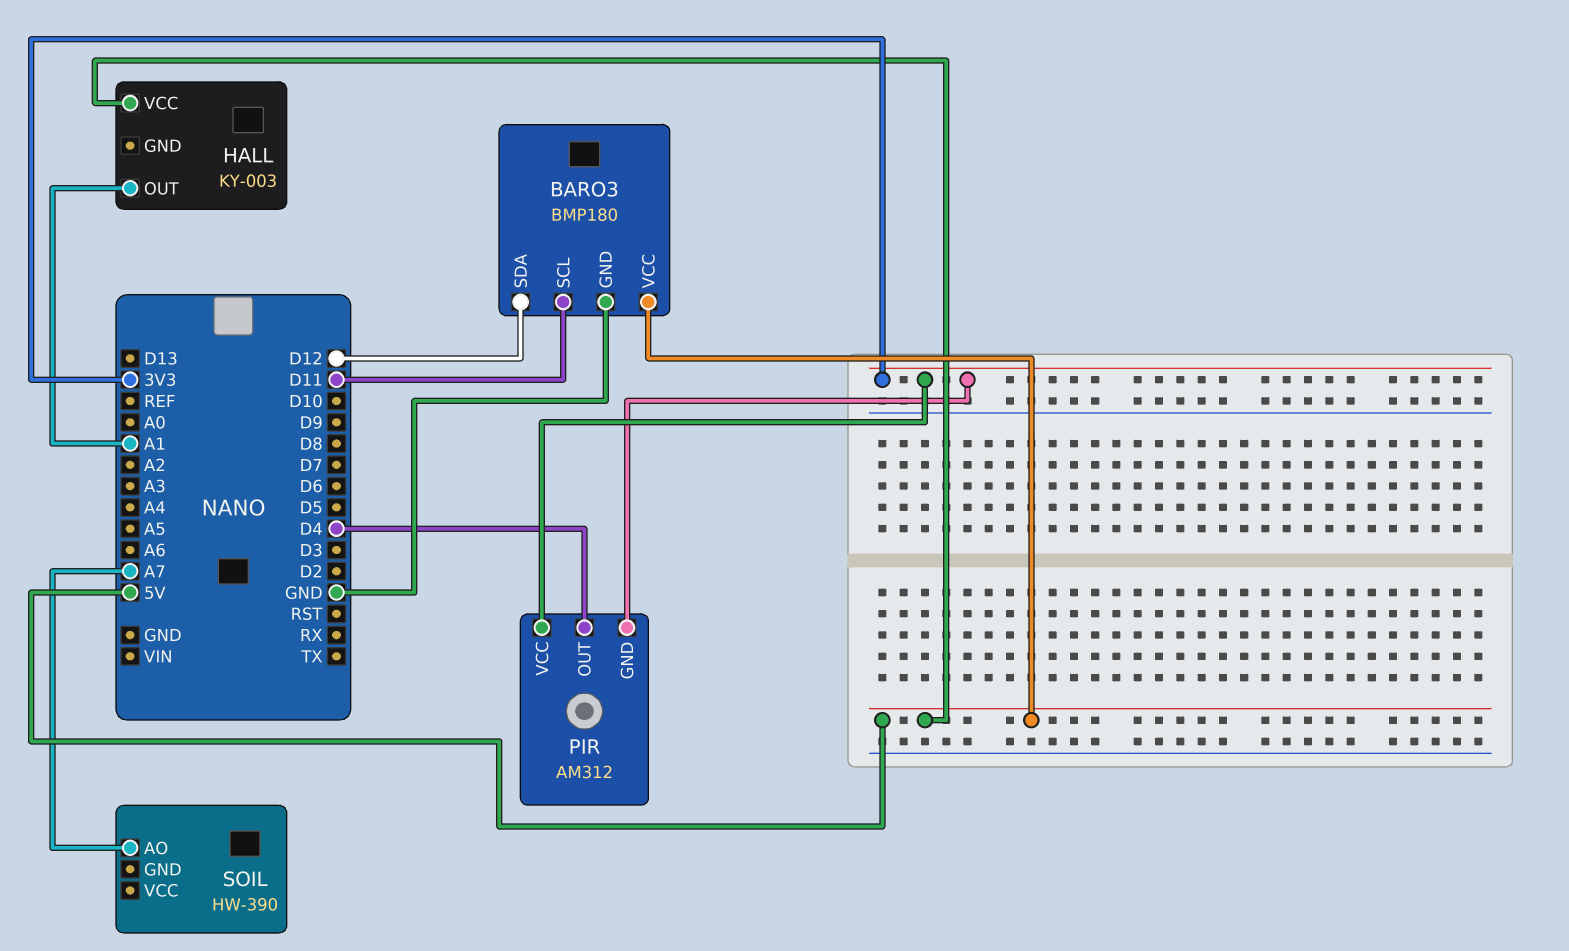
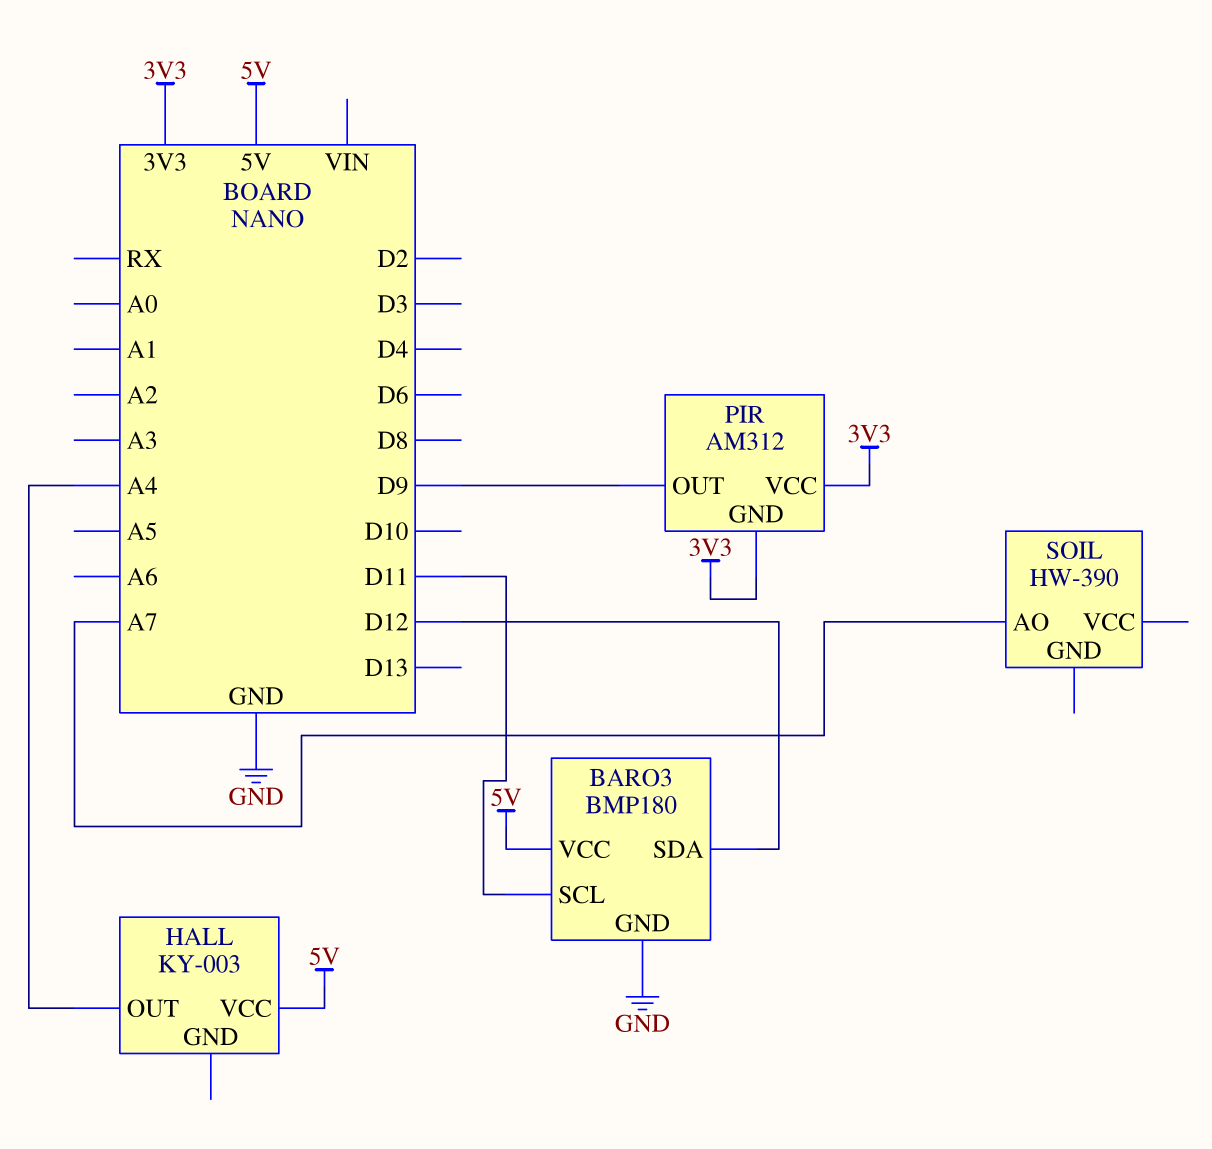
HALL pin OUT: A1 -> A4
PIR pin OUT: D4 -> D9

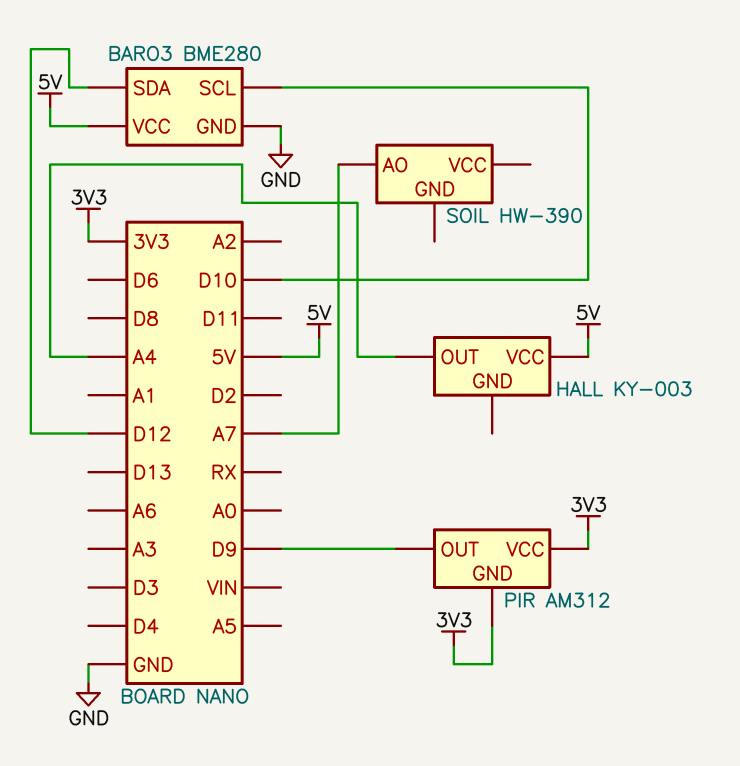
BARO3: BMP180 -> BME280
BARO3 pin SCL: D11 -> D10

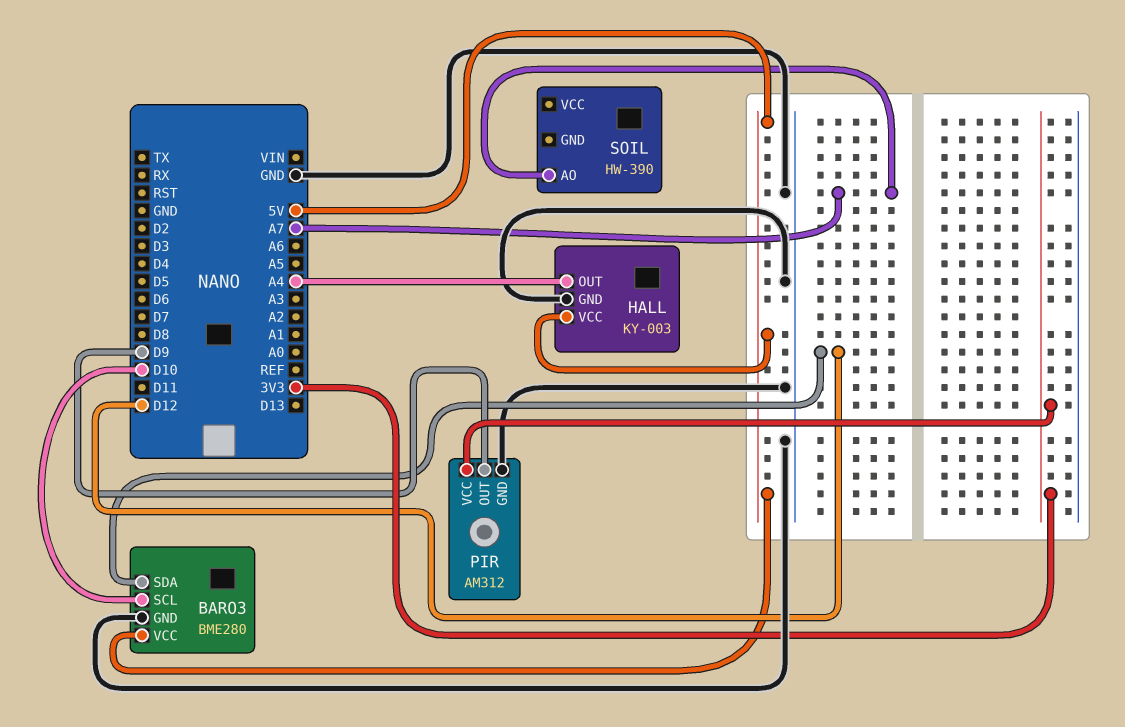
HALL pin GND: none -> GND
PIR pin GND: 3V3 -> GND

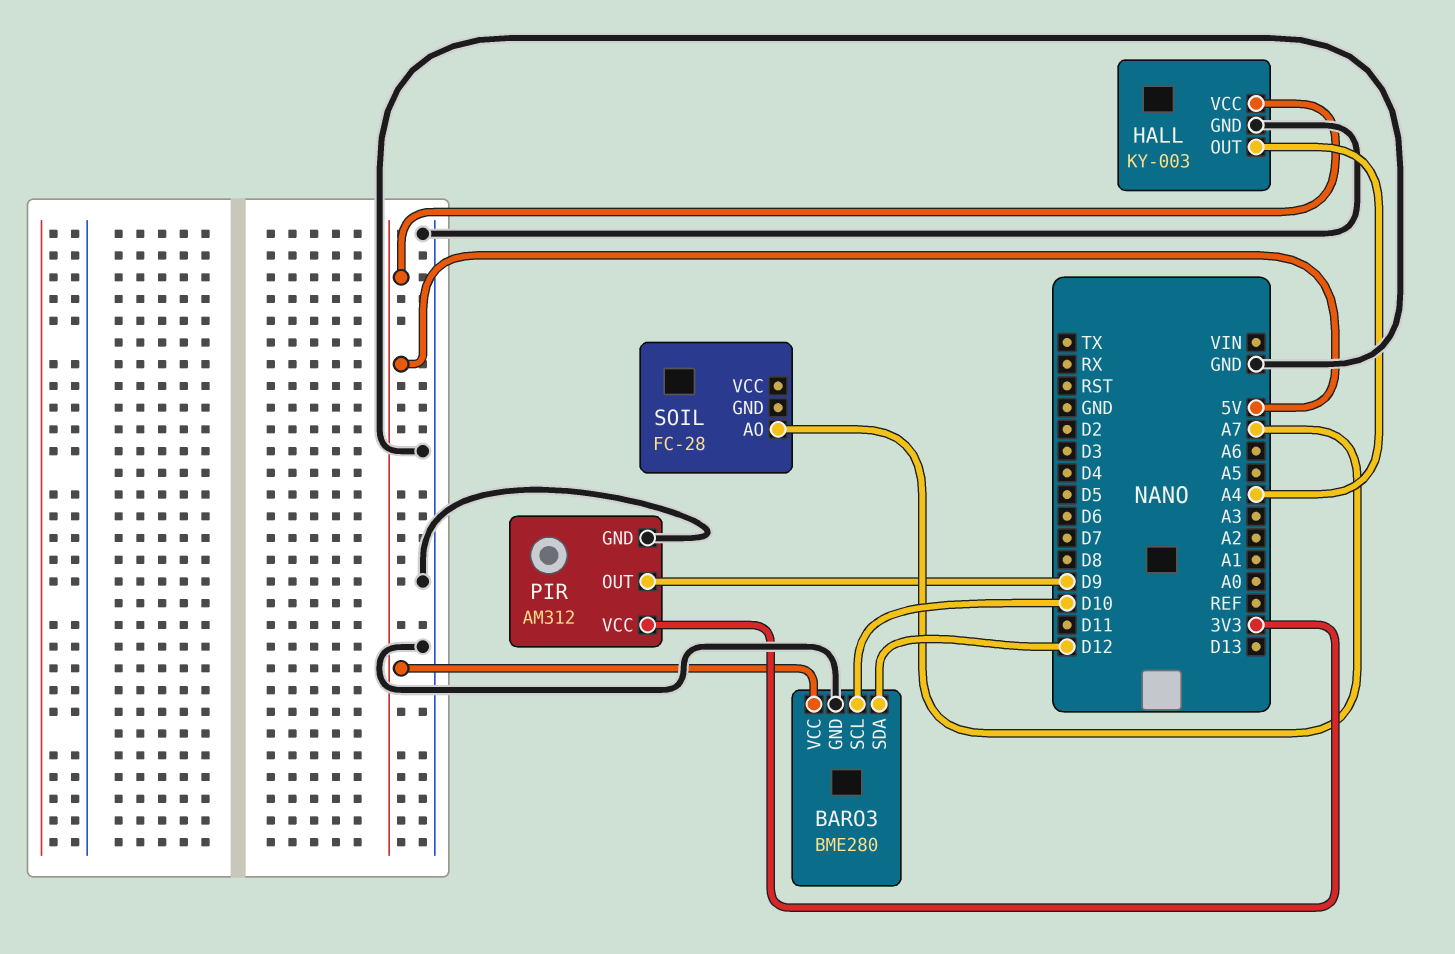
SOIL: HW-390 -> FC-28

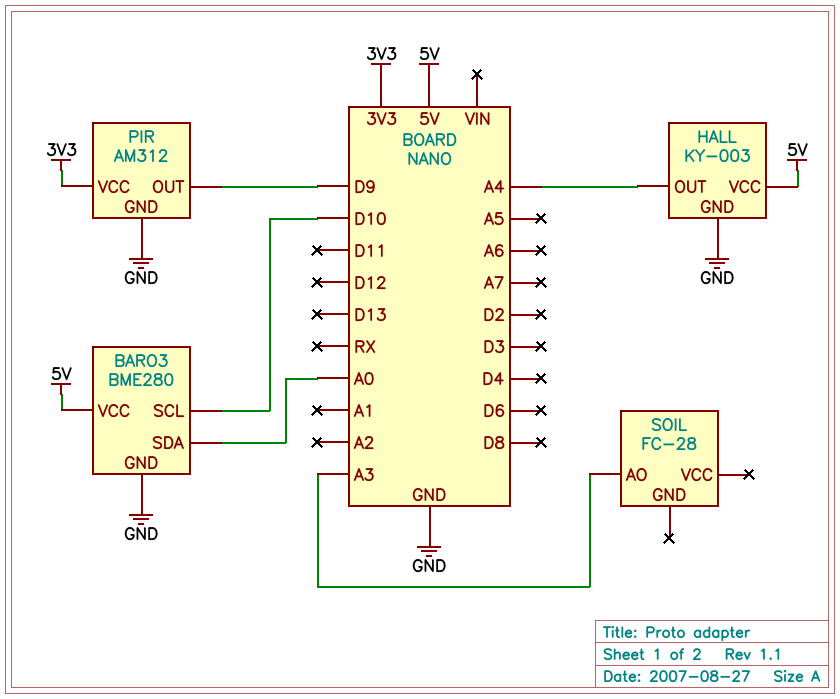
BARO3 pin SDA: D12 -> A0
SOIL pin AO: A7 -> A3

